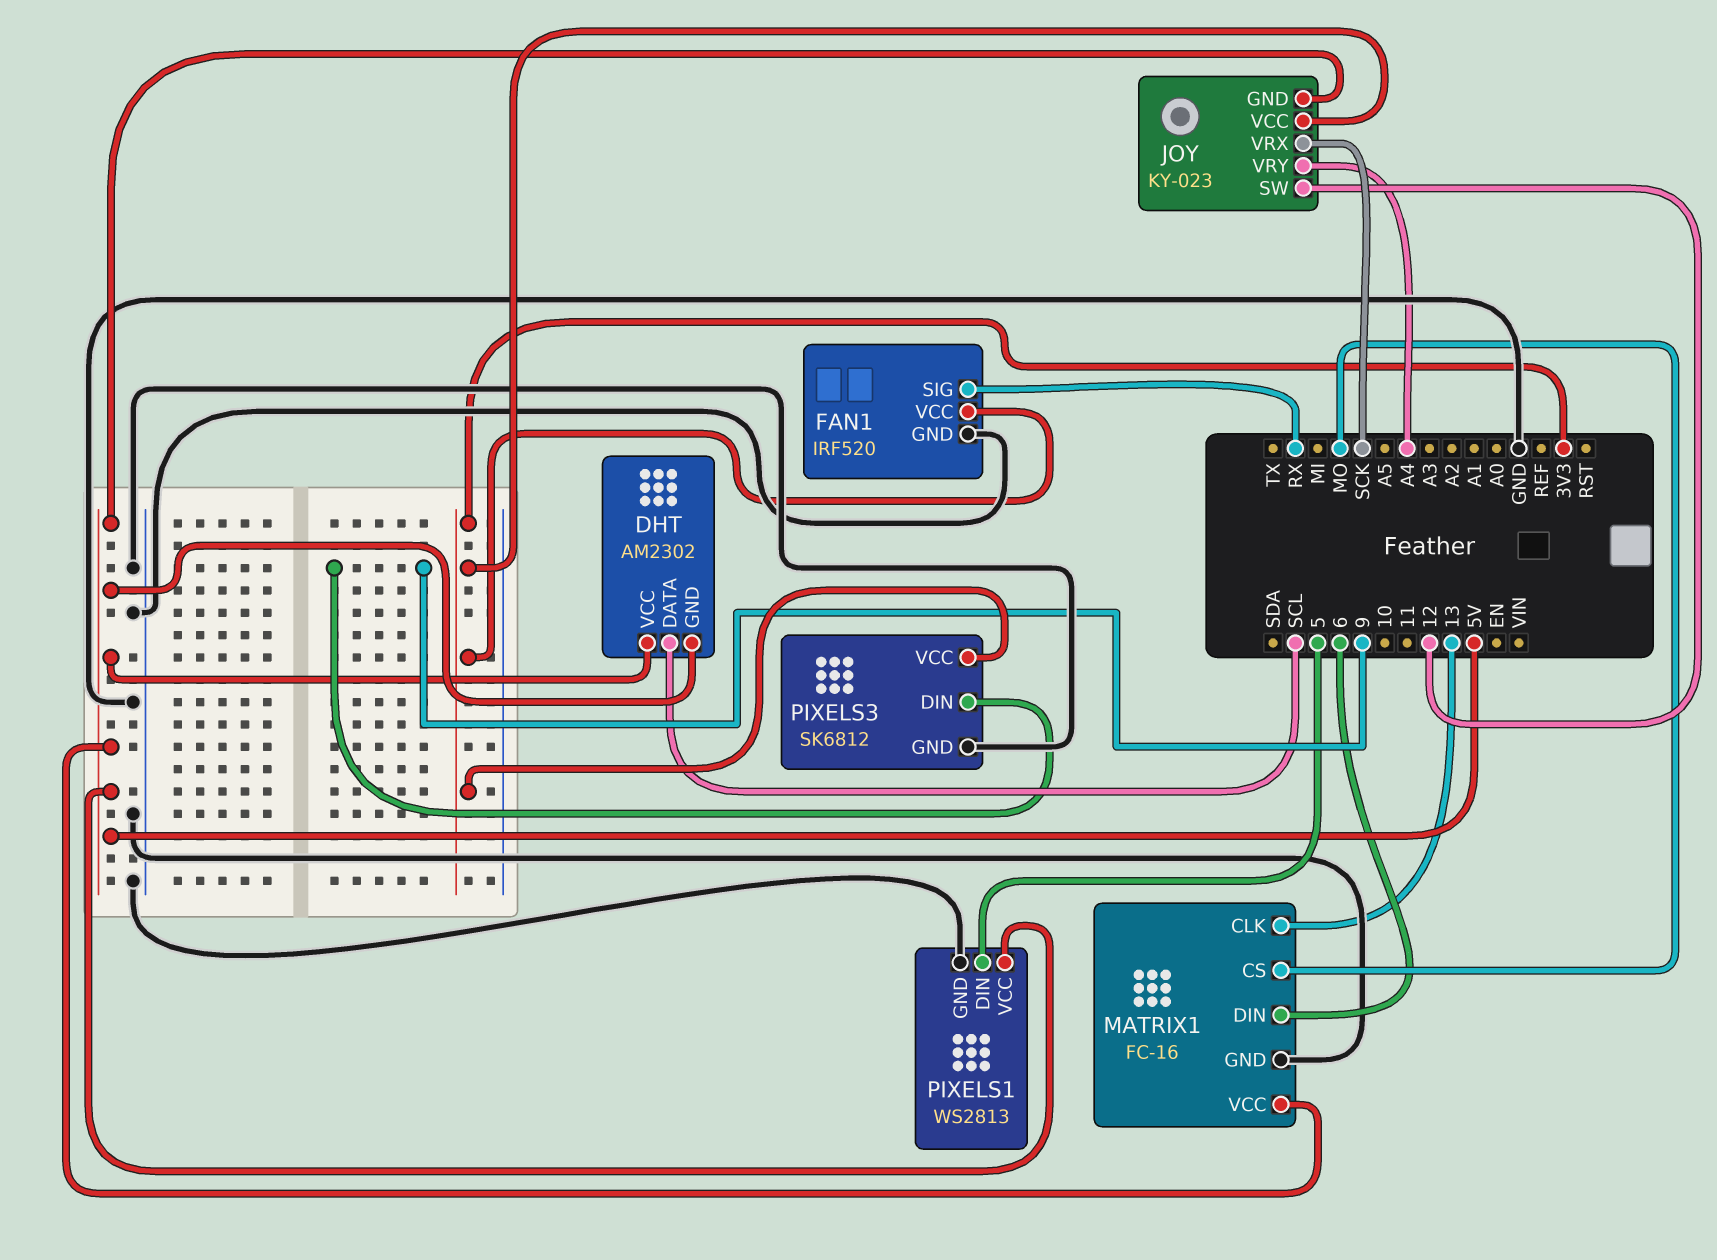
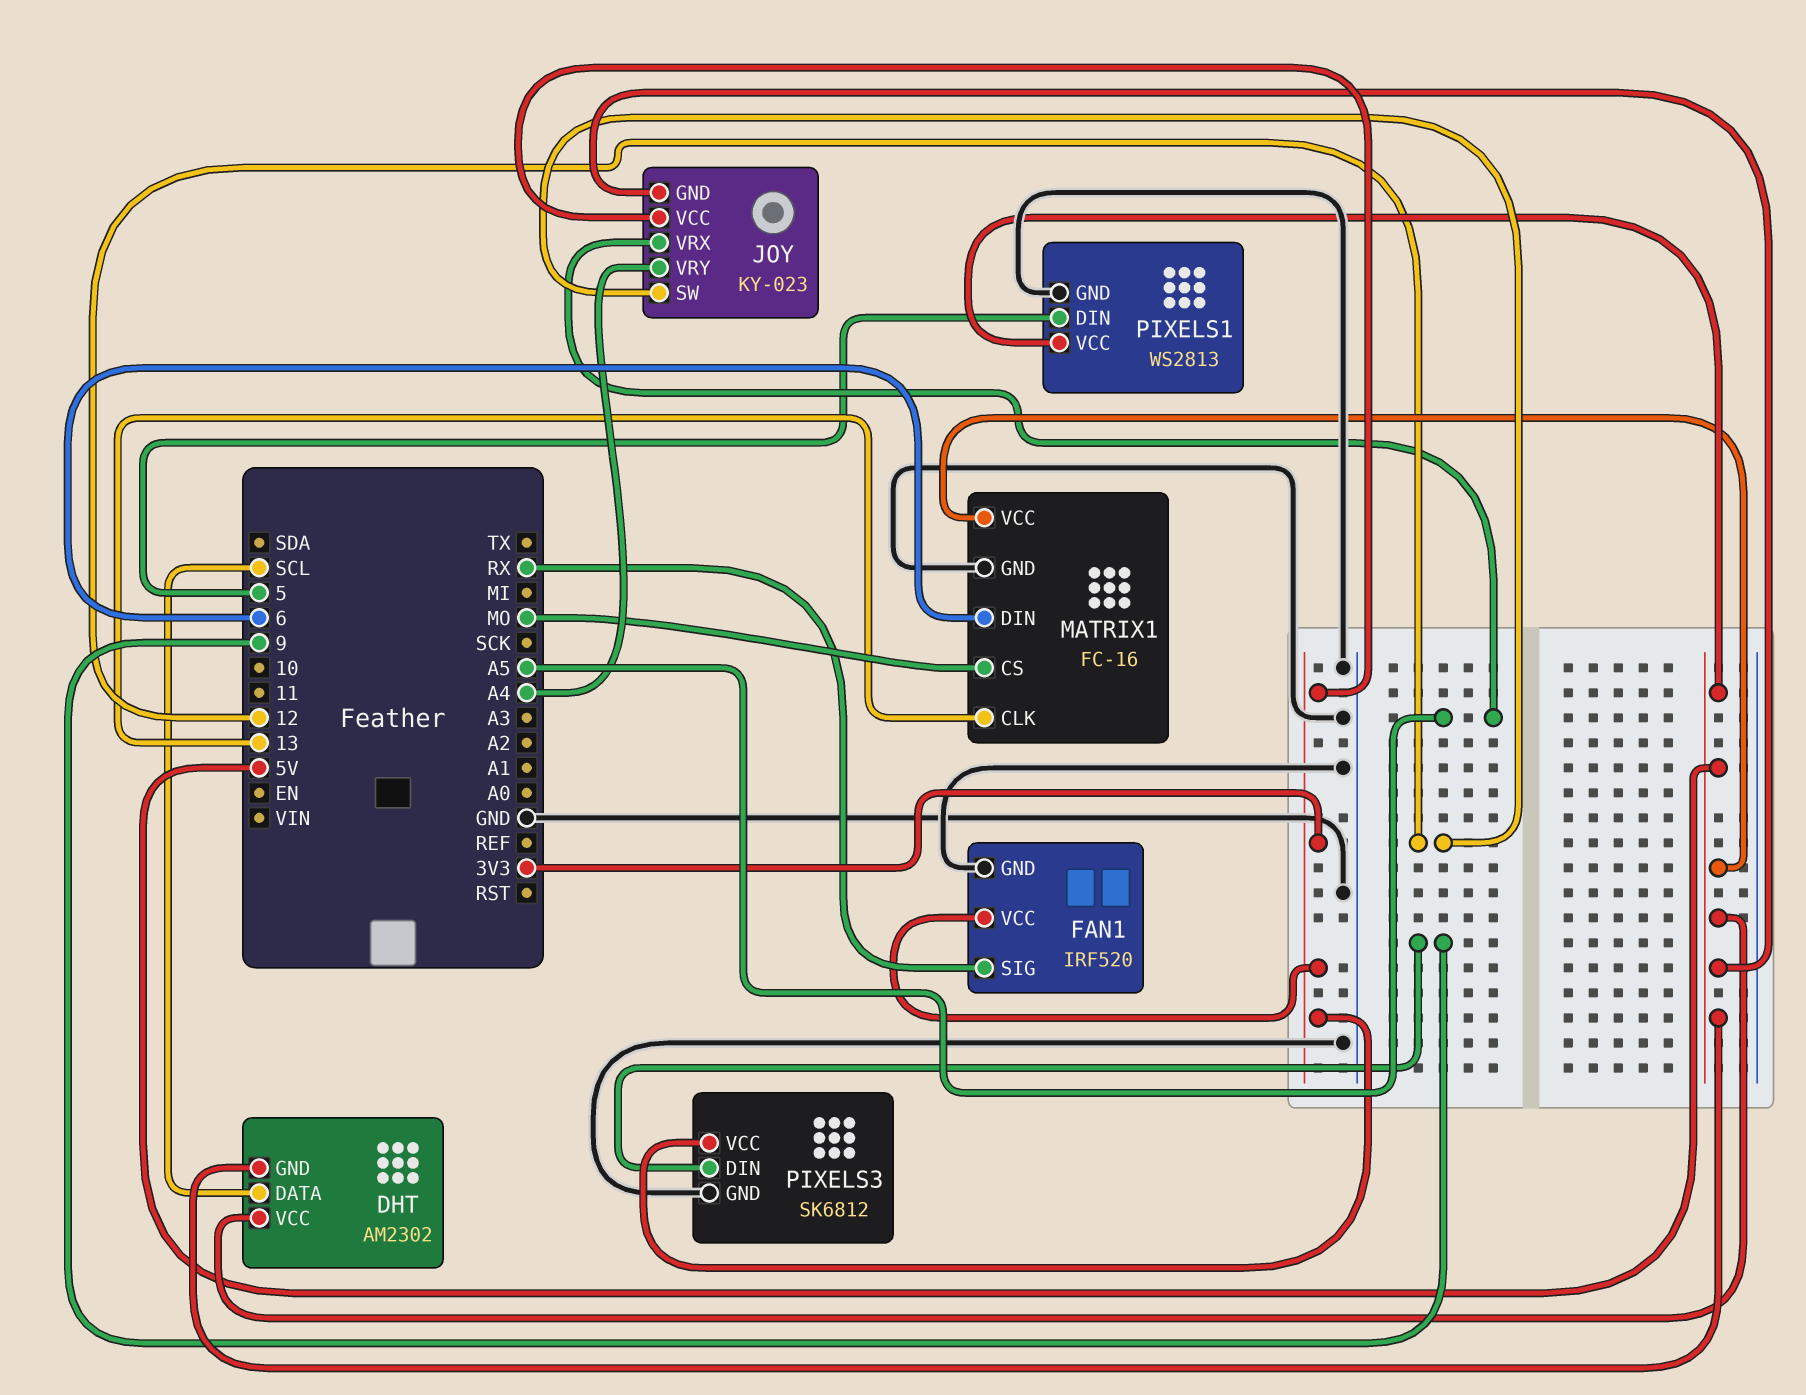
JOY pin VRX: SCK -> A5

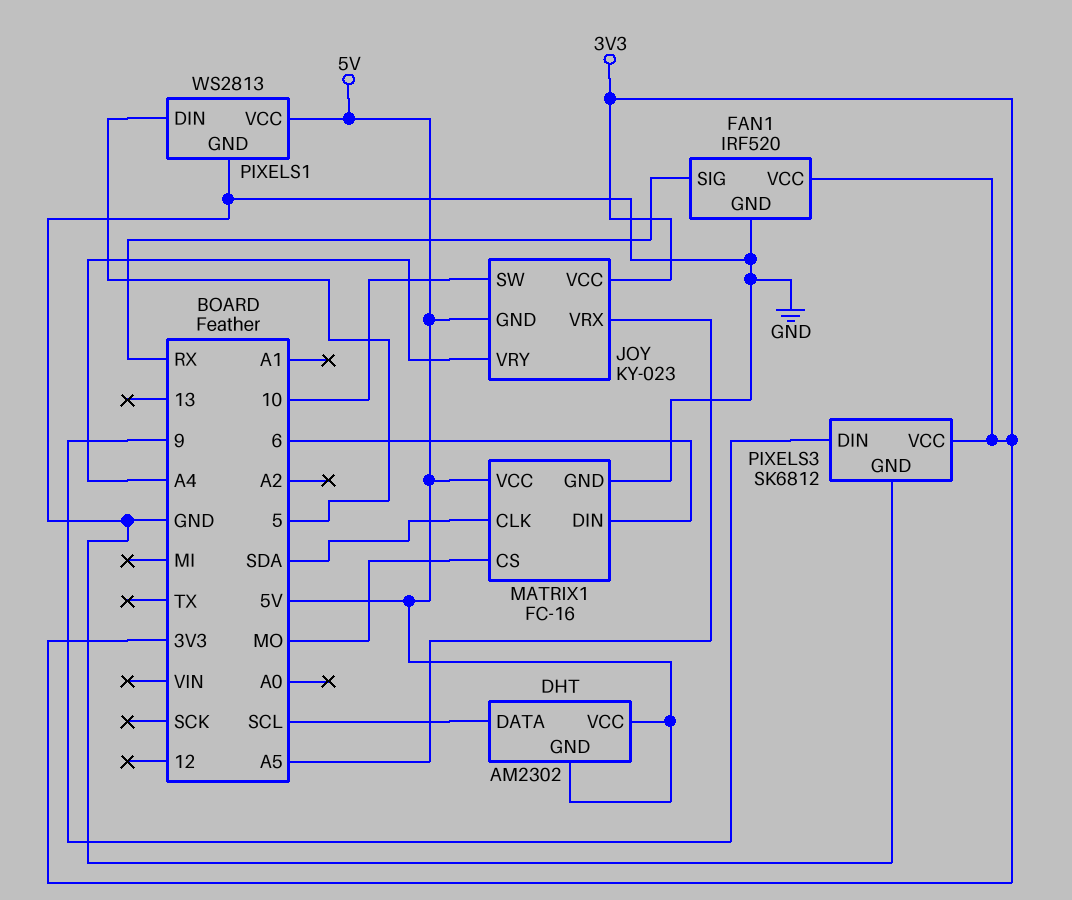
JOY pin SW: 12 -> 10
MATRIX1 pin CLK: 13 -> SDA

